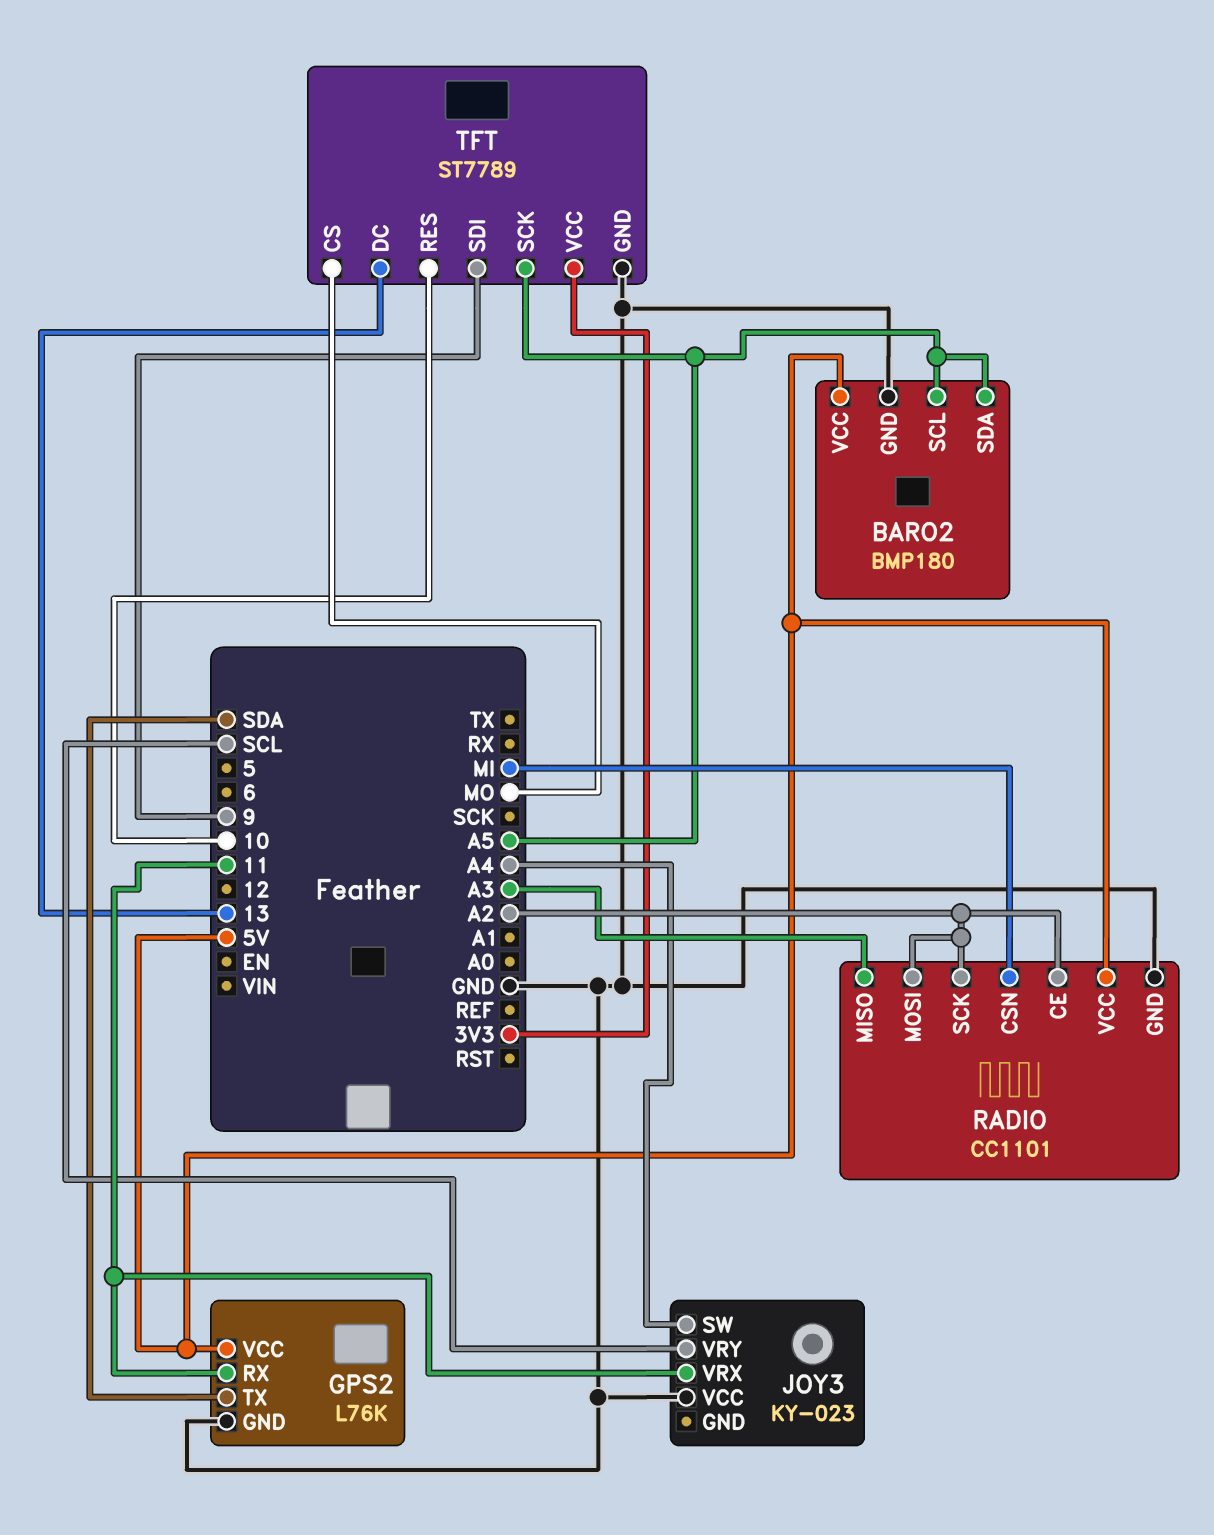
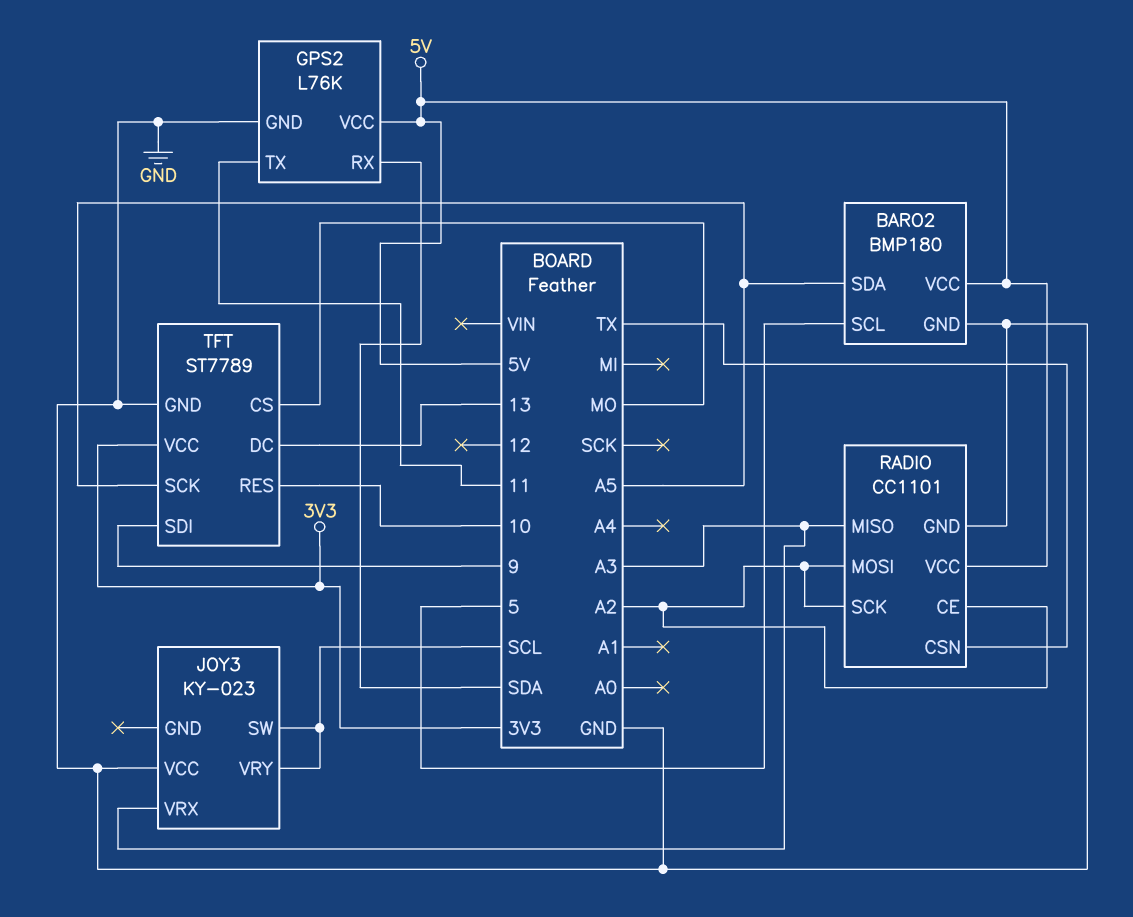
BARO2 pin SCL: A5 -> 5
GPS2 pin RX: 11 -> SDA
GPS2 pin TX: SDA -> 11
JOY3 pin SW: A4 -> SCL
JOY3 pin VRX: 11 -> A3
RADIO pin CSN: MI -> TX

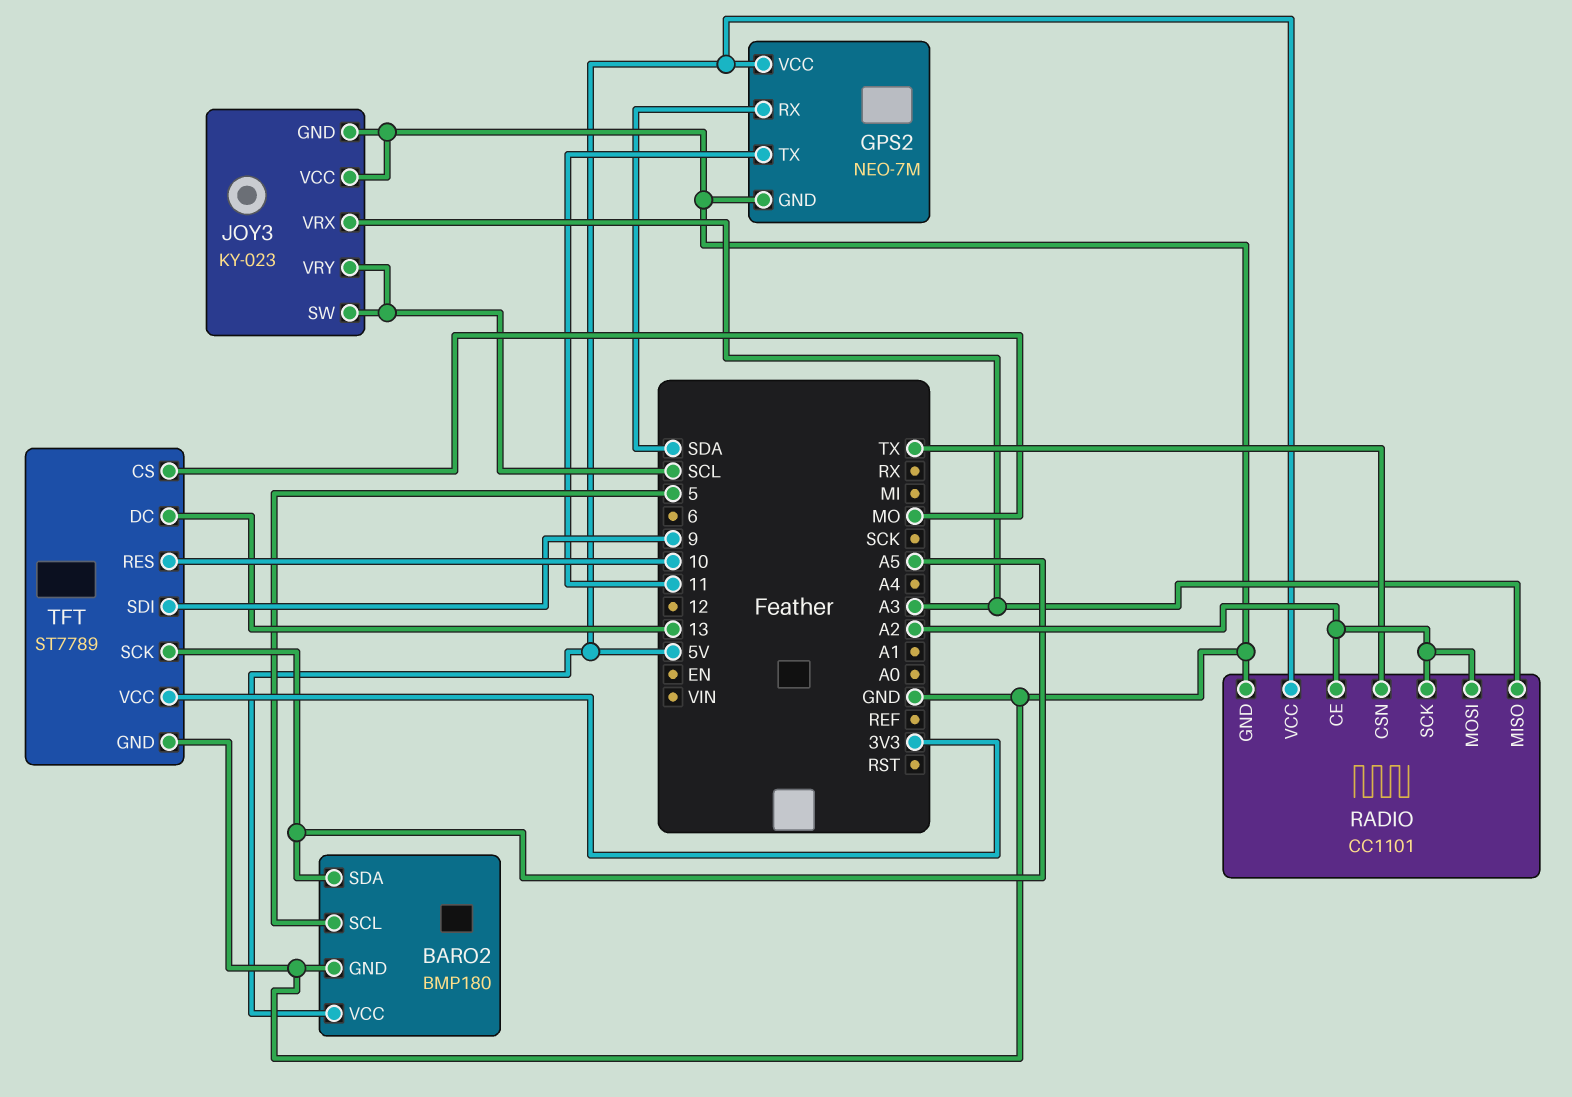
GPS2: L76K -> NEO-7M
JOY3 pin GND: none -> GND

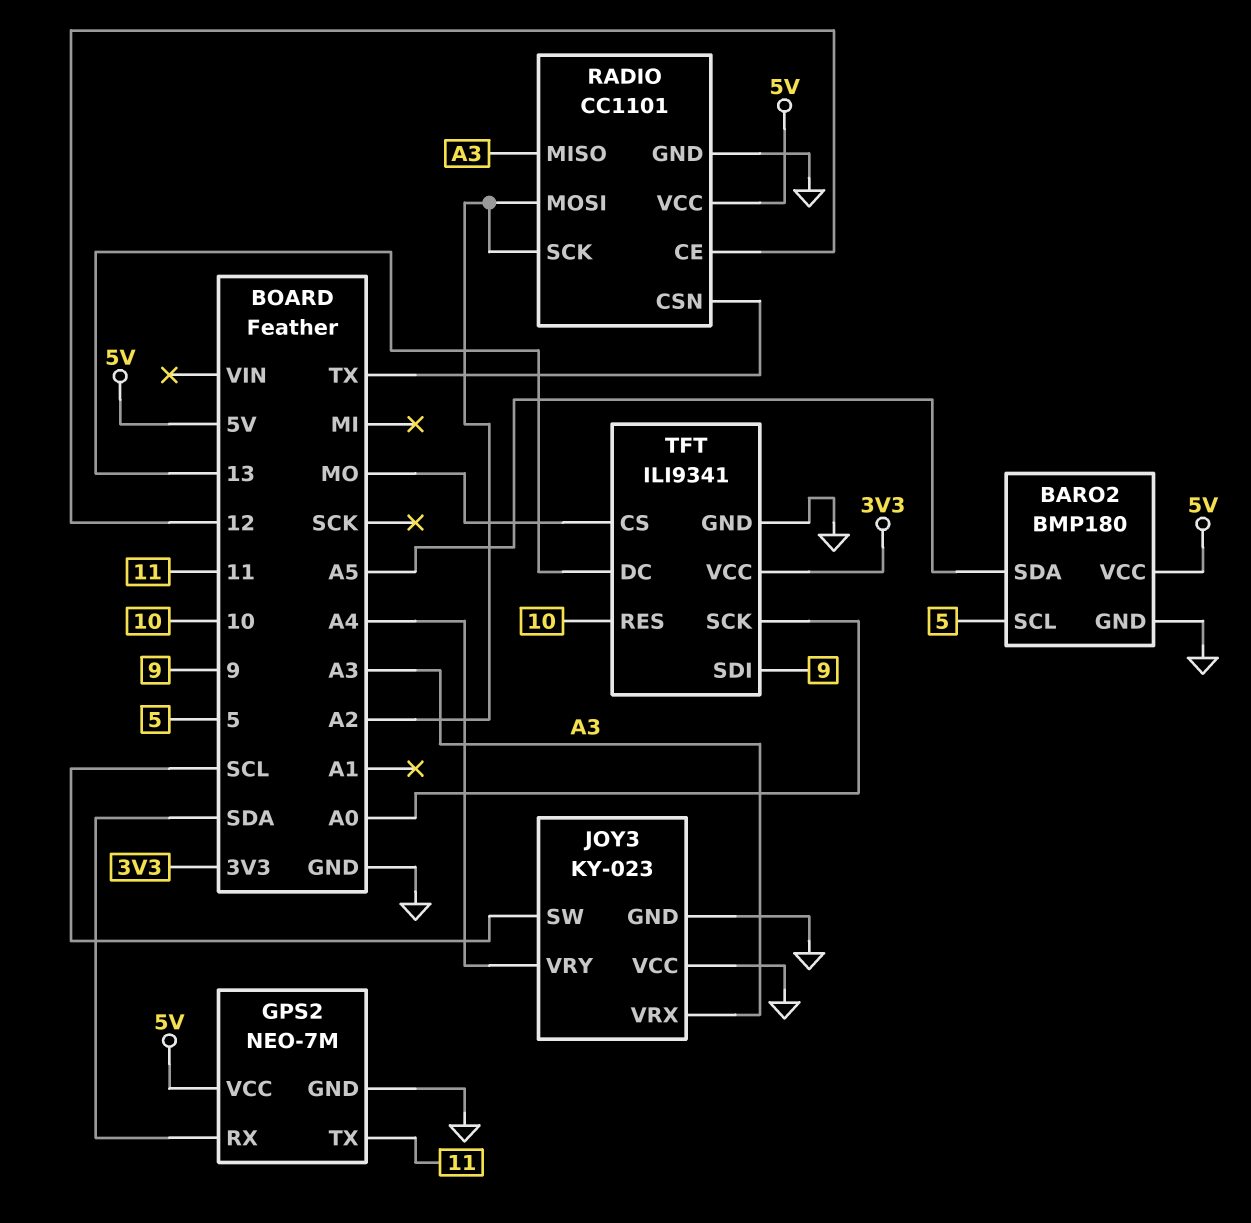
JOY3 pin VRY: SCL -> A4
RADIO pin CE: A2 -> 12
TFT: ST7789 -> ILI9341
TFT pin SCK: A5 -> A0

